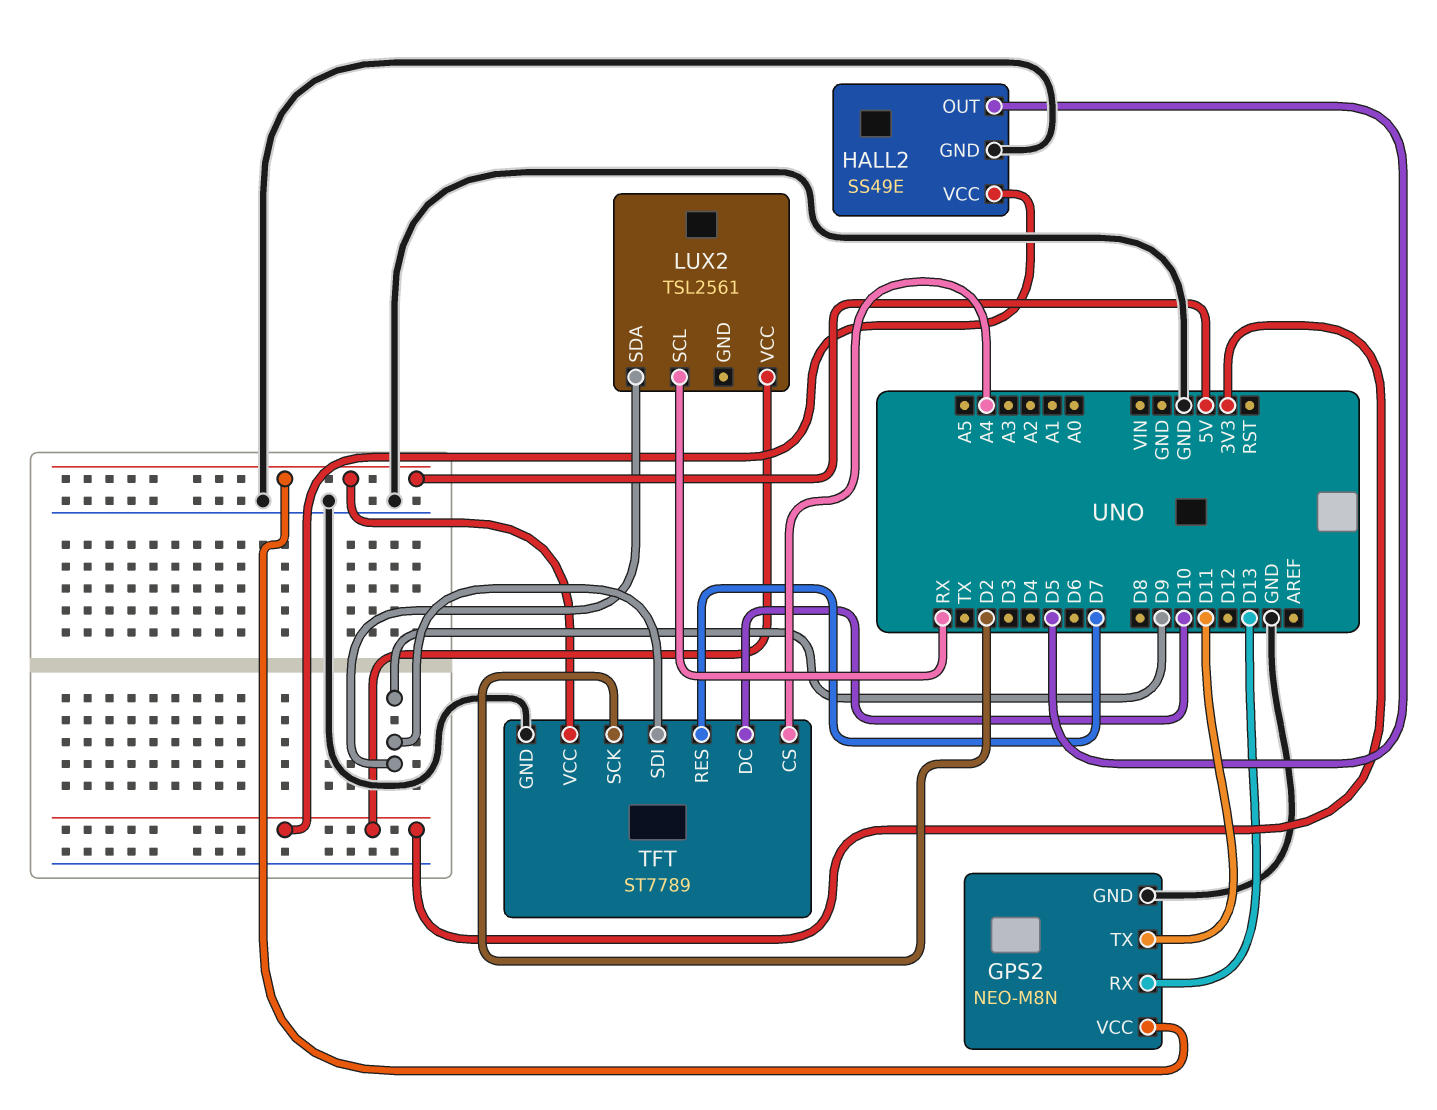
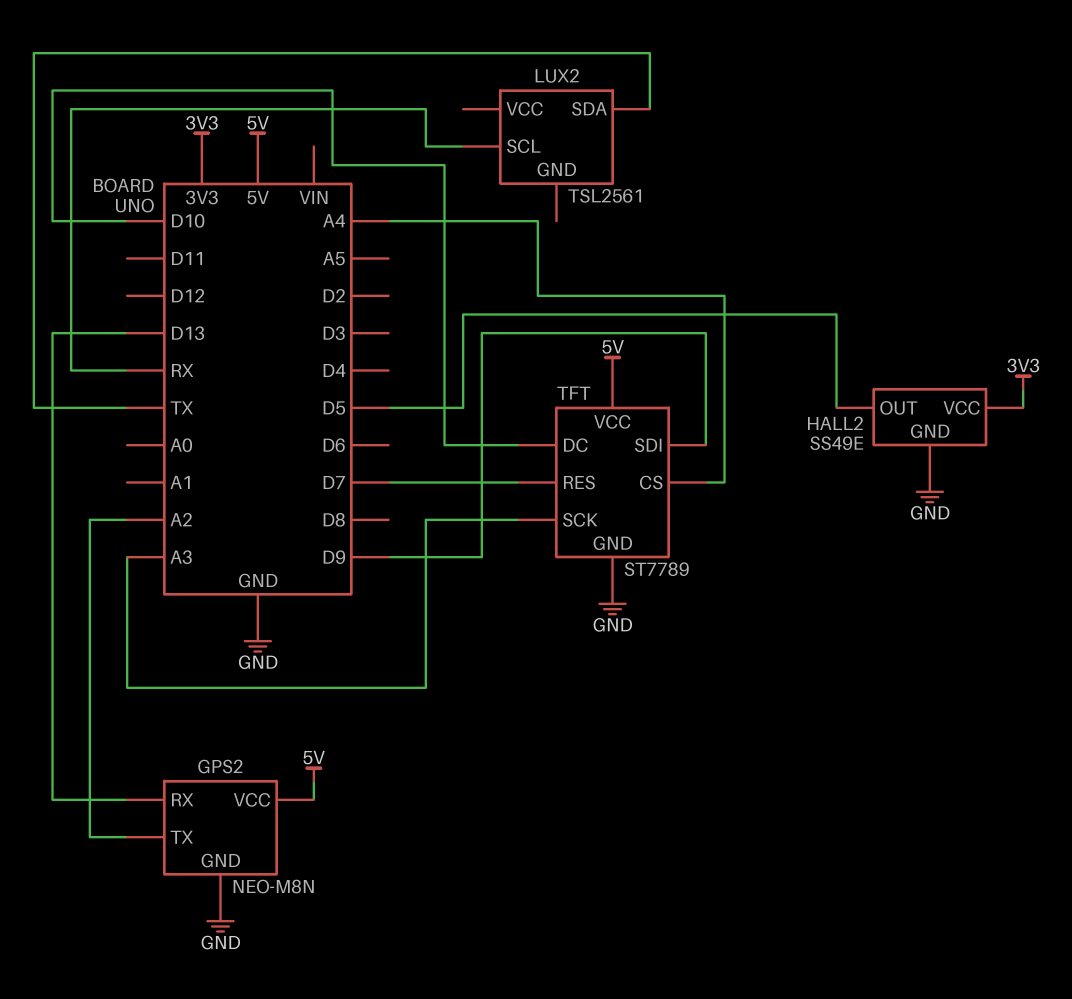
GPS2 pin TX: D11 -> A2
LUX2 pin SDA: D9 -> TX
LUX2 pin VCC: 3V3 -> none
TFT pin SCK: D2 -> A3

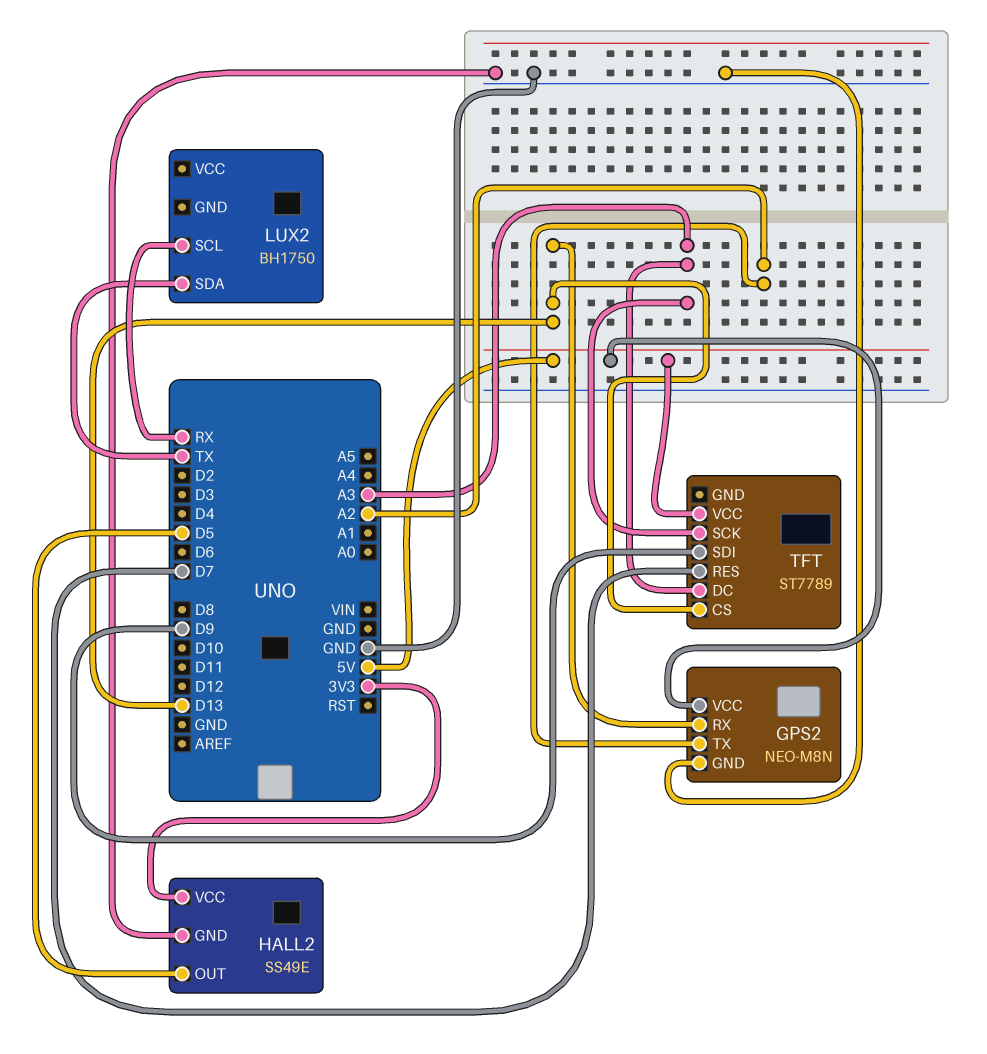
LUX2: TSL2561 -> BH1750
TFT pin CS: A4 -> D13
TFT pin DC: D10 -> A3
TFT pin GND: GND -> none

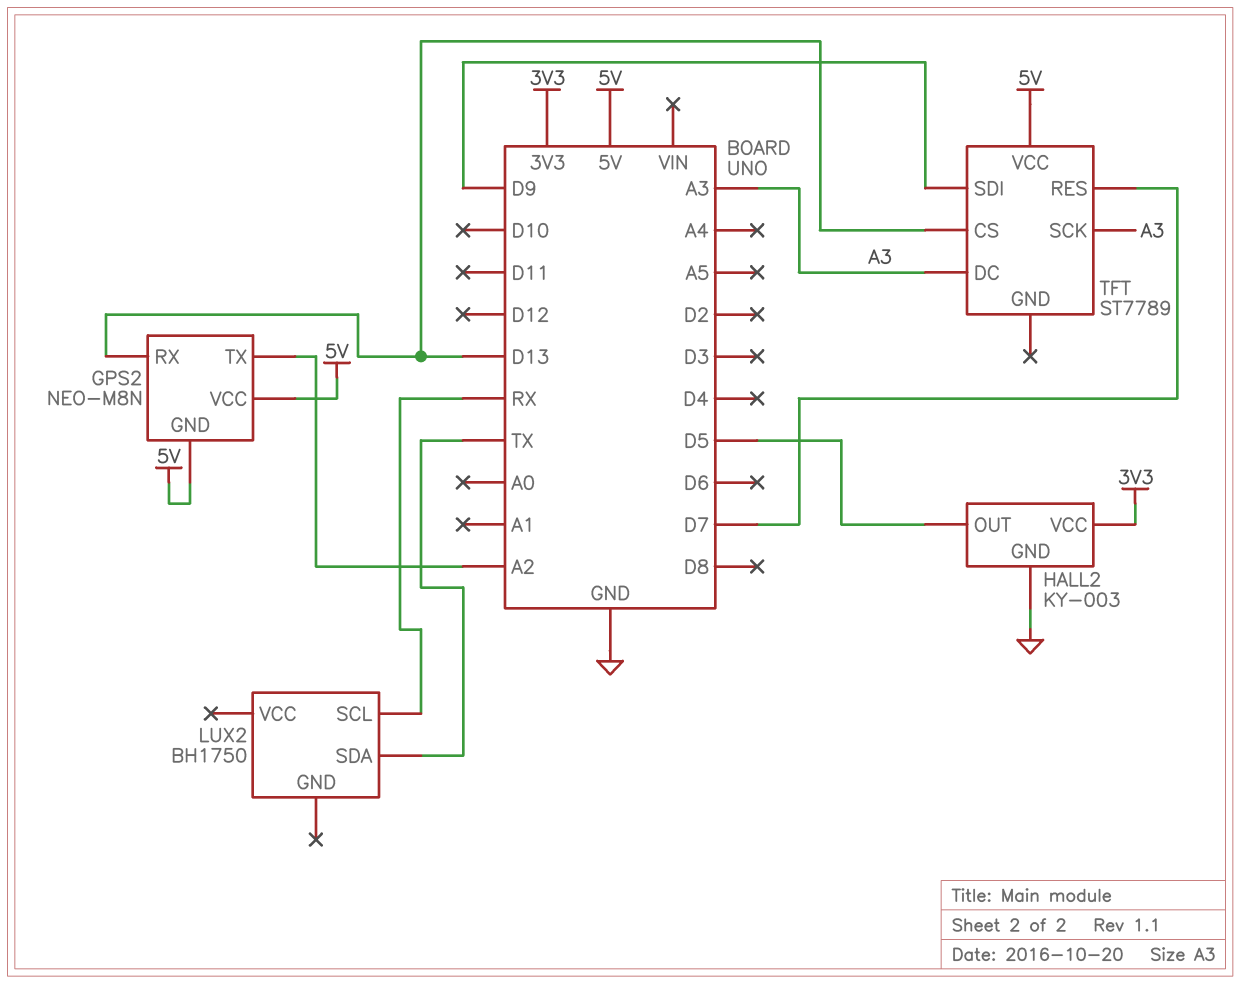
GPS2 pin GND: GND -> 5V
HALL2: SS49E -> KY-003

